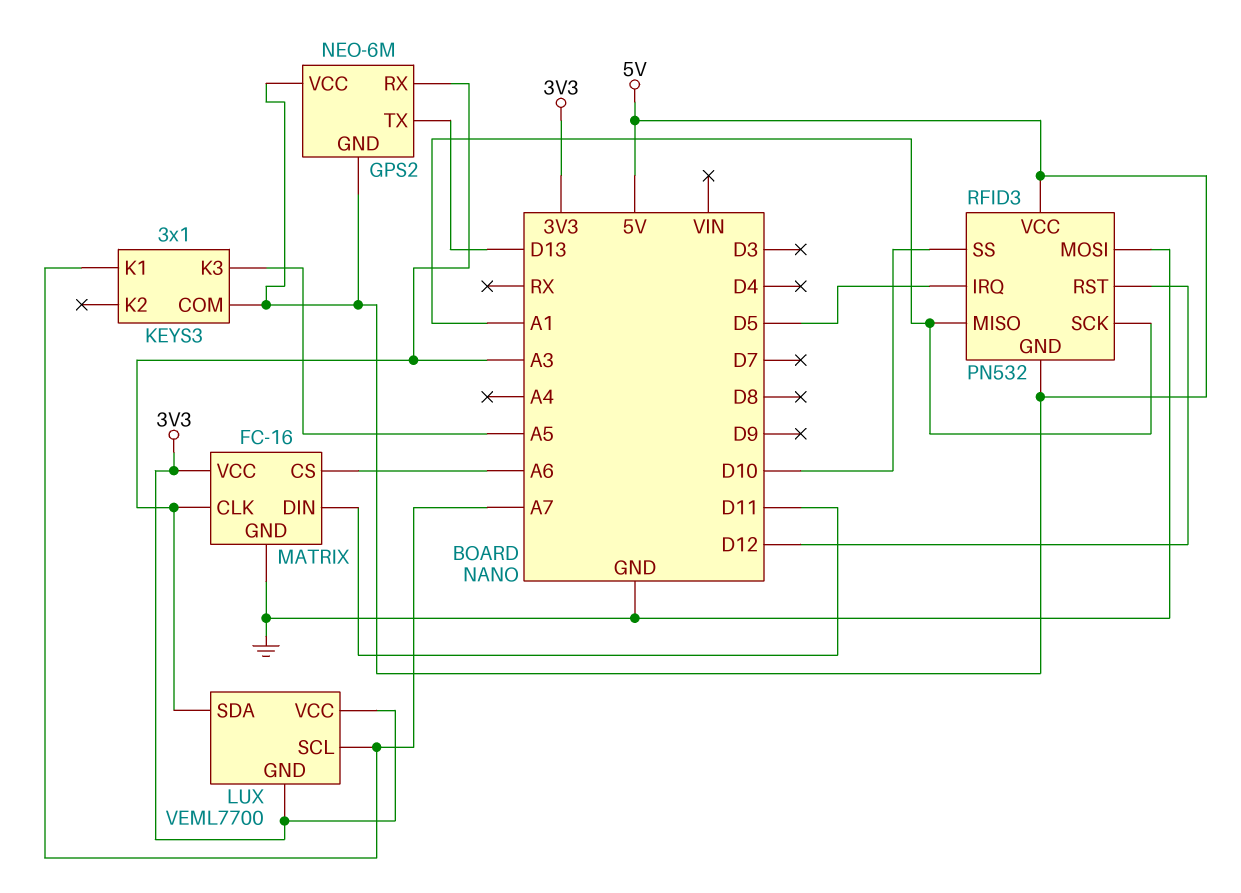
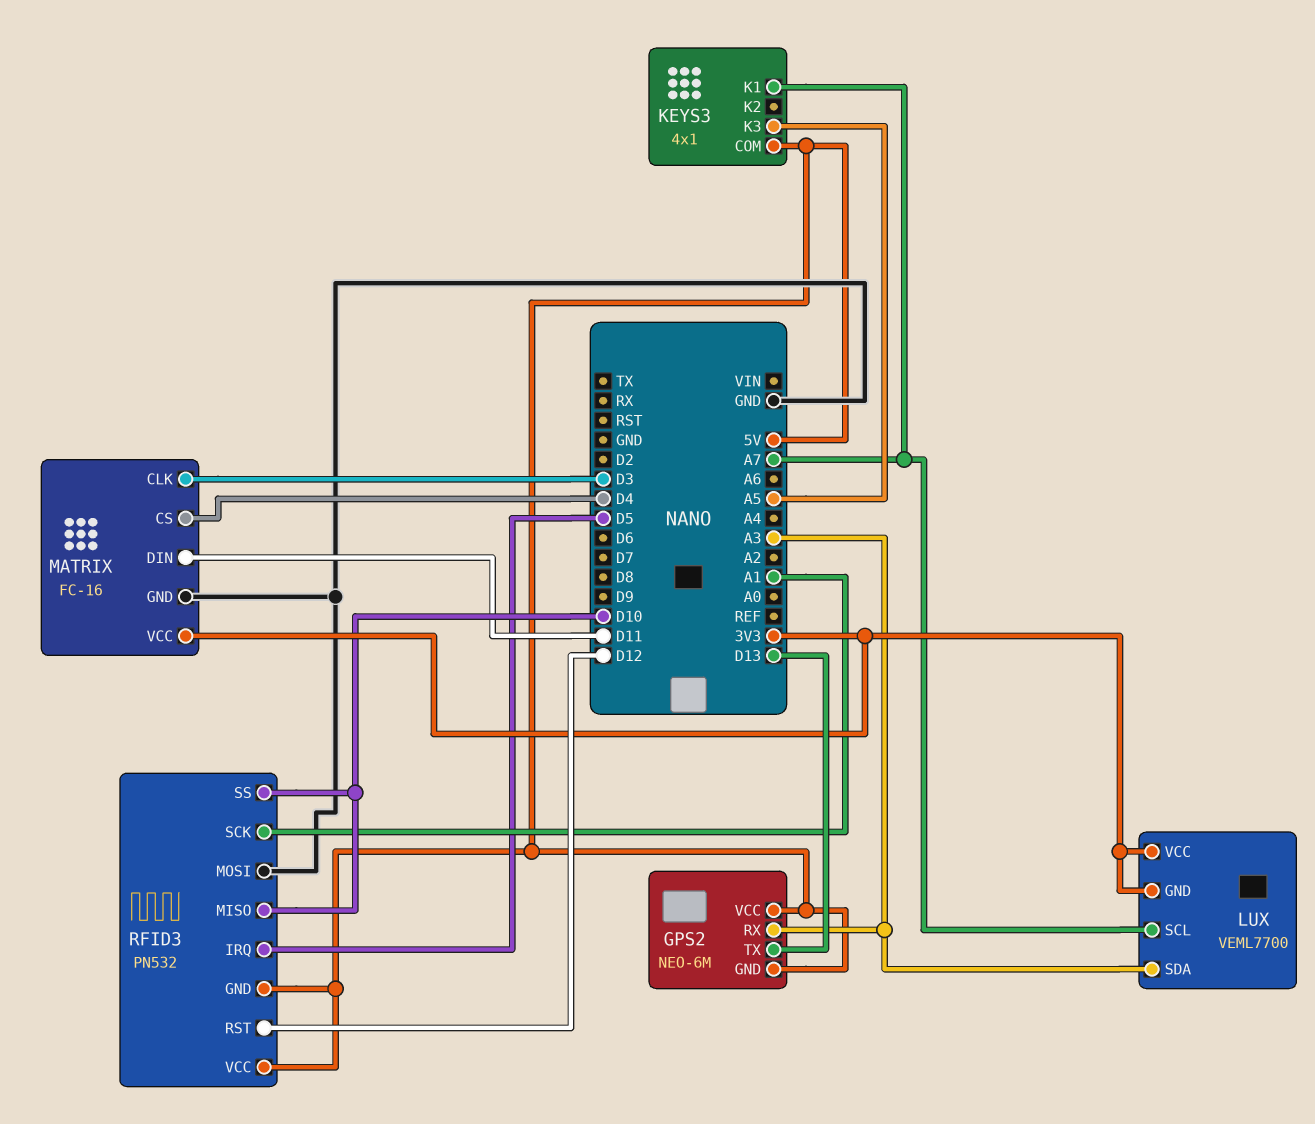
KEYS3: 3x1 -> 4x1
MATRIX pin CLK: A3 -> D3
MATRIX pin CS: A6 -> D4
RFID3 pin MISO: A1 -> D10

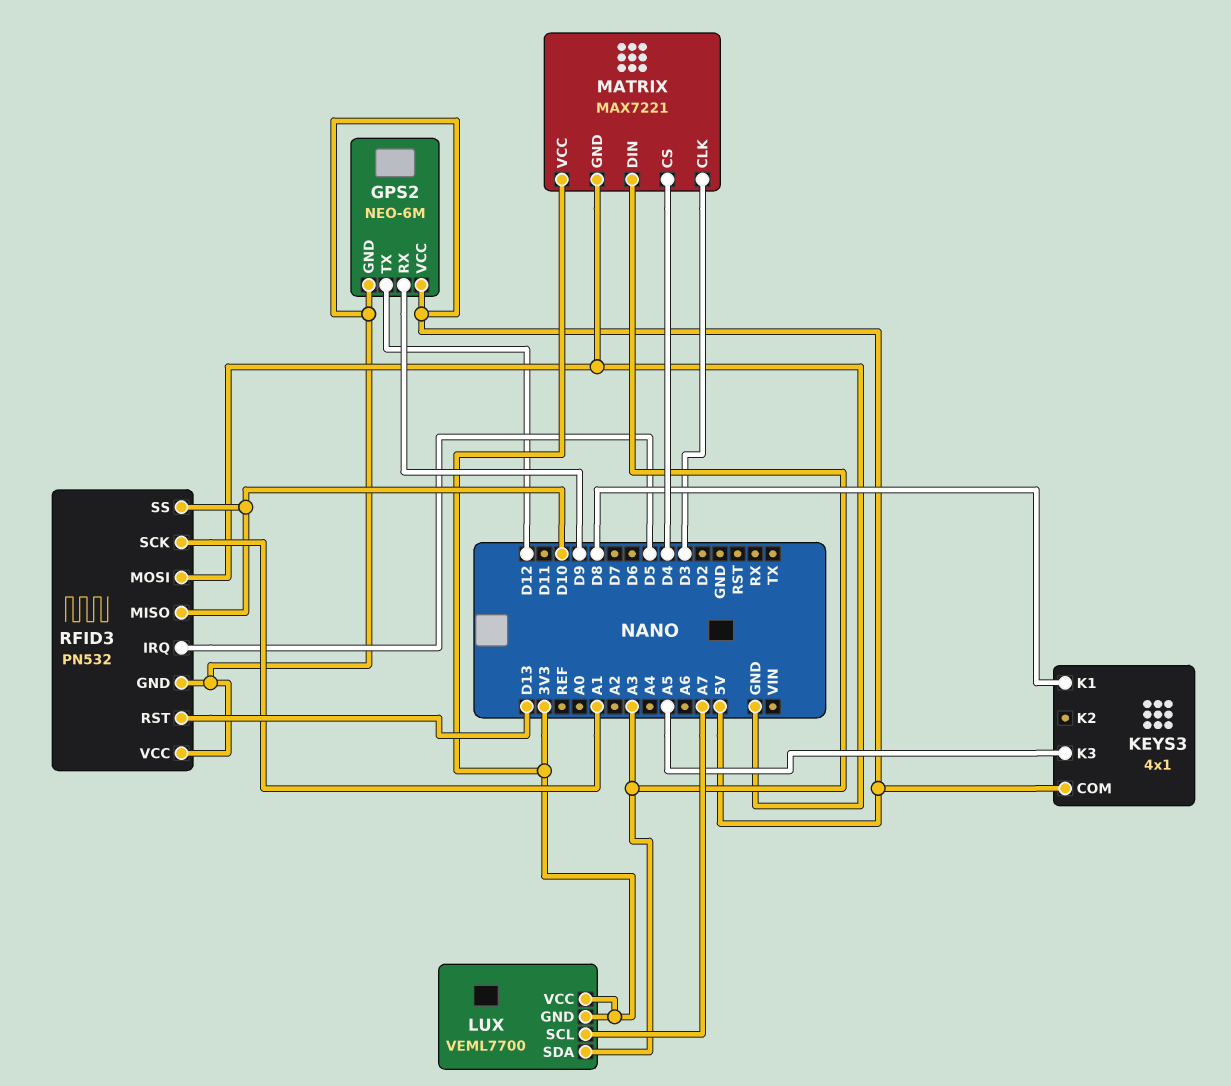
GPS2 pin RX: A3 -> D9
GPS2 pin TX: D13 -> D12
KEYS3 pin K1: A7 -> D8
MATRIX: FC-16 -> MAX7221
MATRIX pin DIN: D11 -> A3
RFID3 pin RST: D12 -> D13

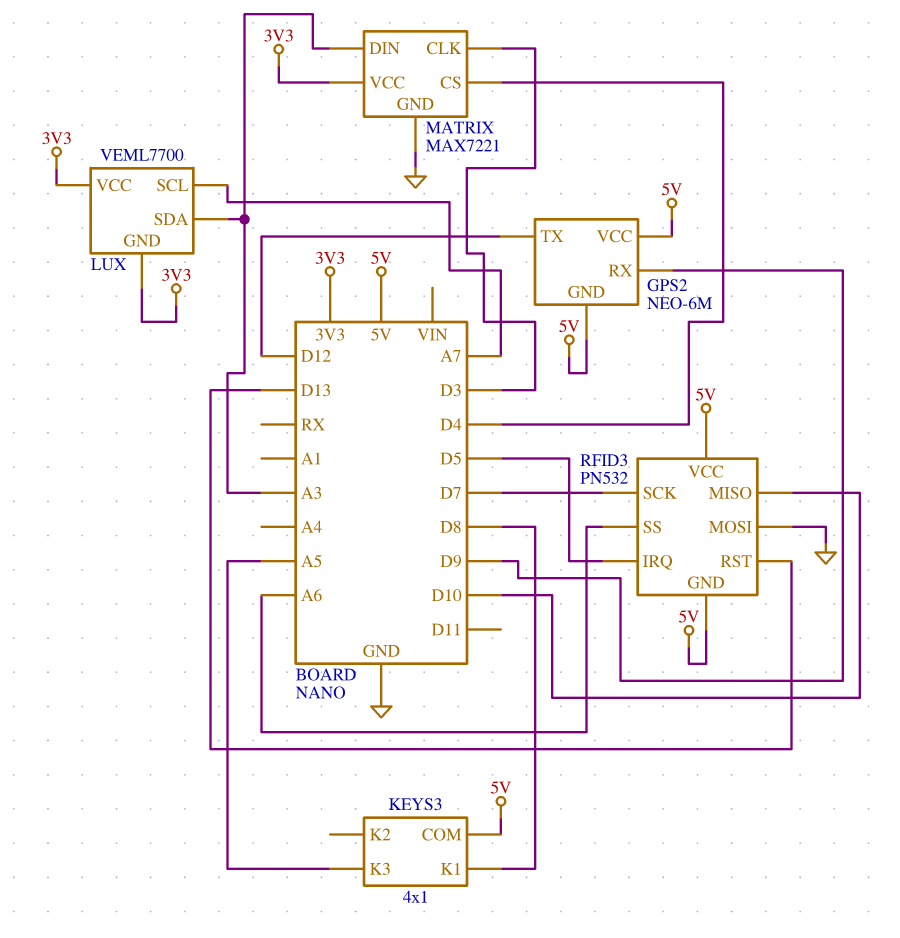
RFID3 pin SCK: A1 -> D7
RFID3 pin SS: D10 -> A6

